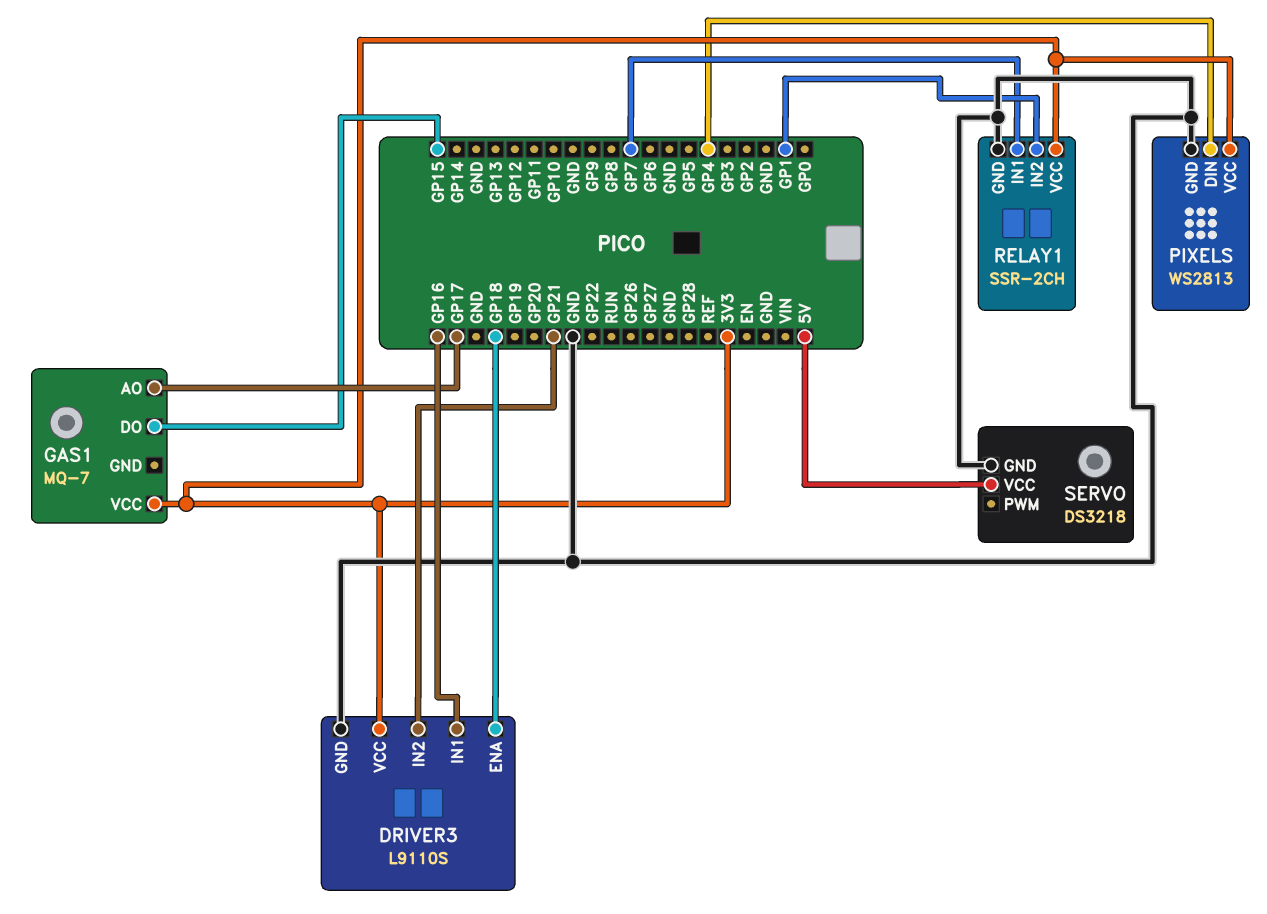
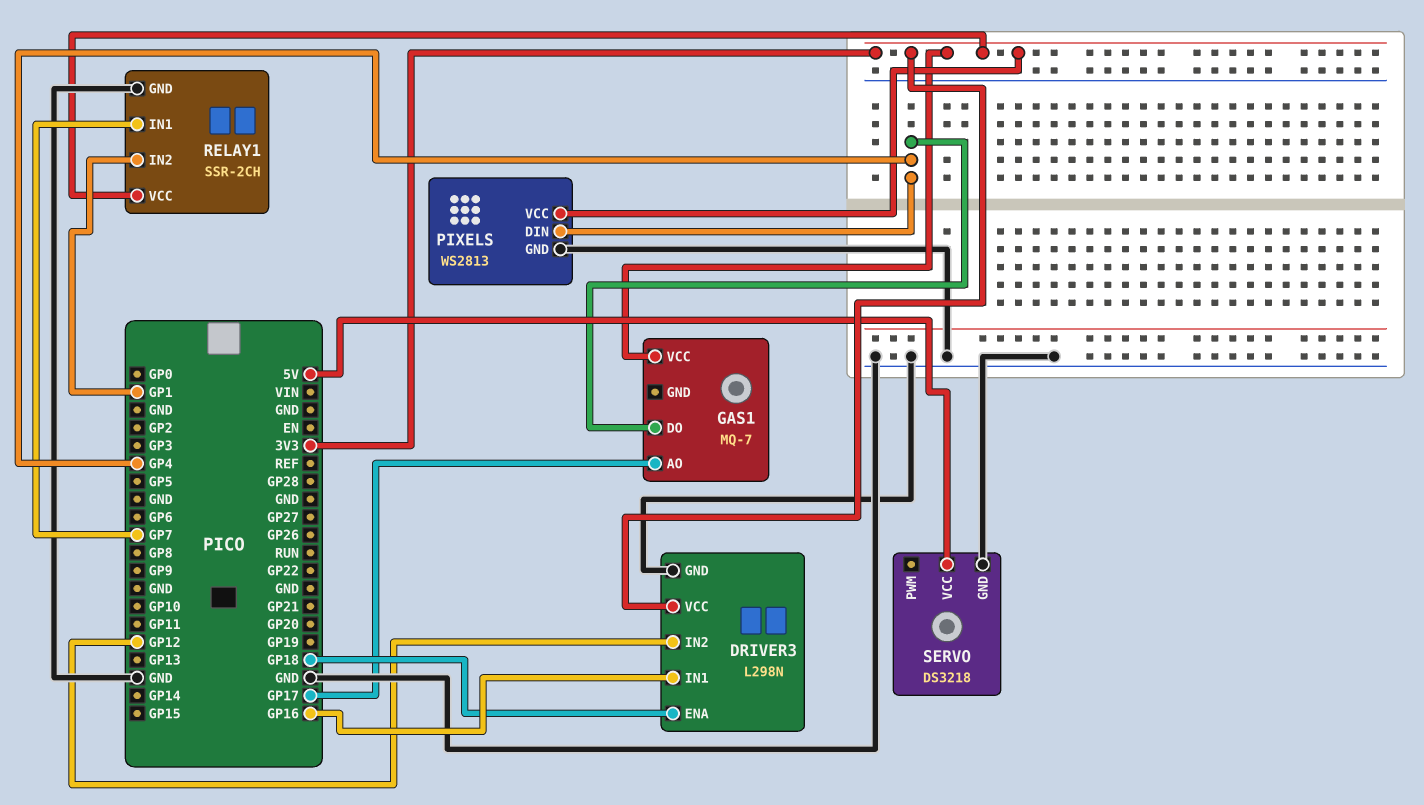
DRIVER3: L9110S -> L298N
DRIVER3 pin IN2: GP21 -> GP12
GAS1 pin DO: GP15 -> GP4

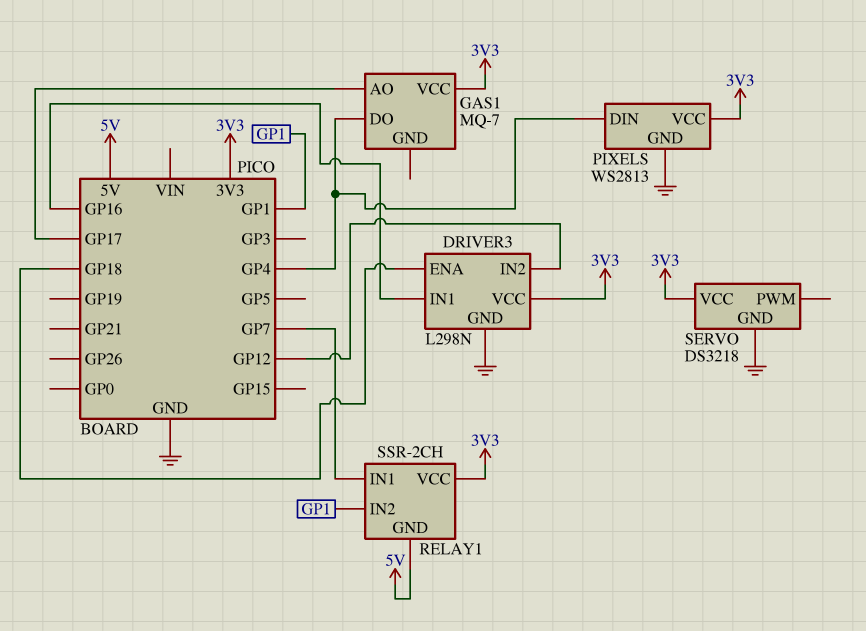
RELAY1 pin GND: GND -> 5V
SERVO pin VCC: 5V -> 3V3

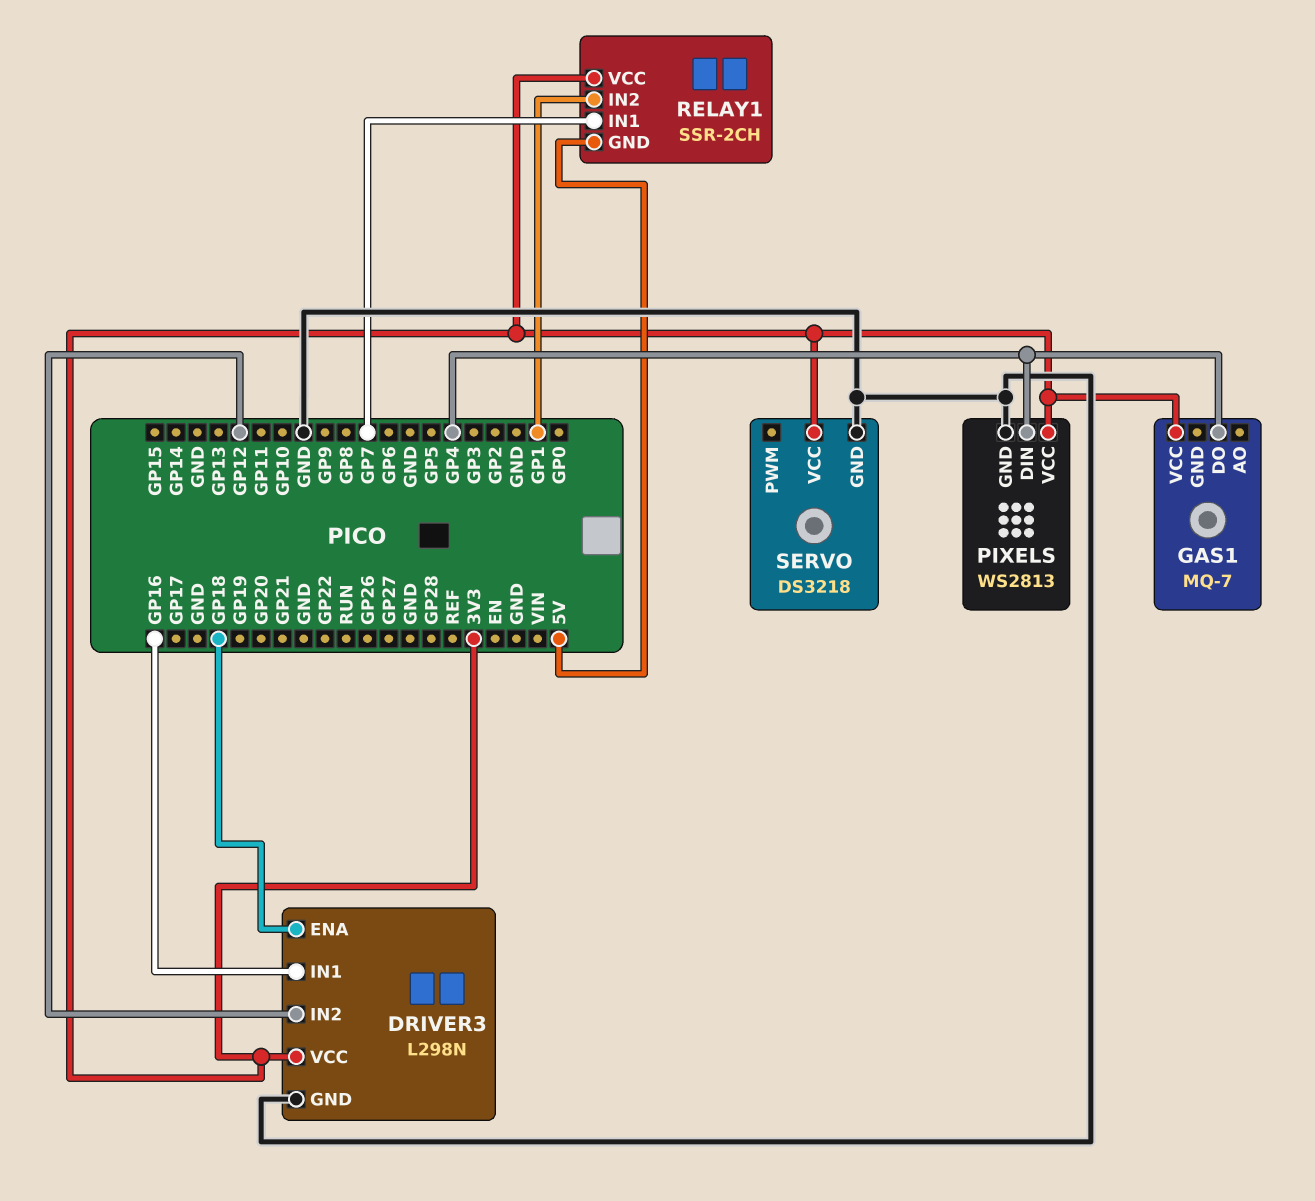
GAS1 pin AO: GP17 -> none

